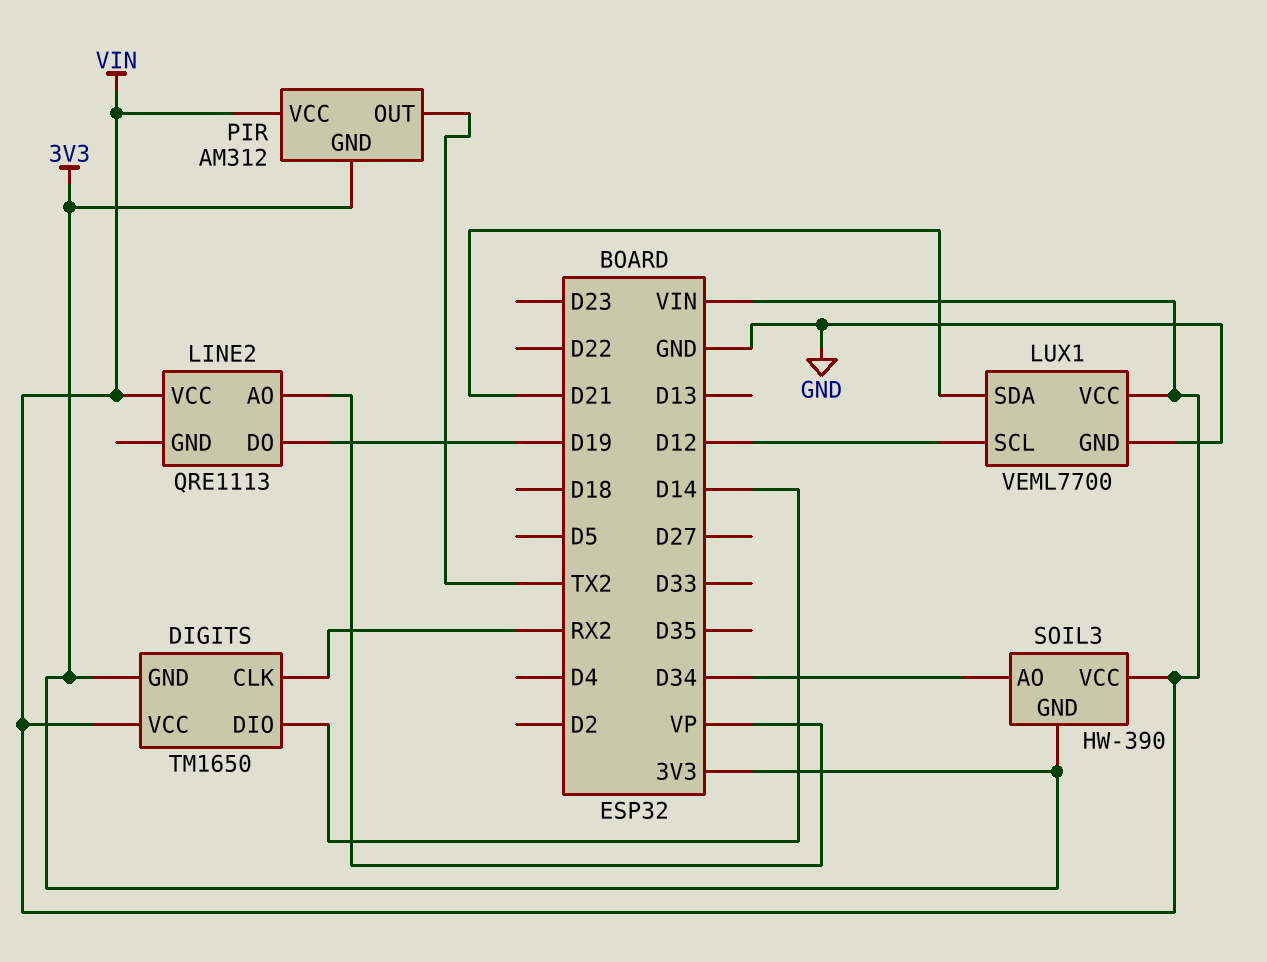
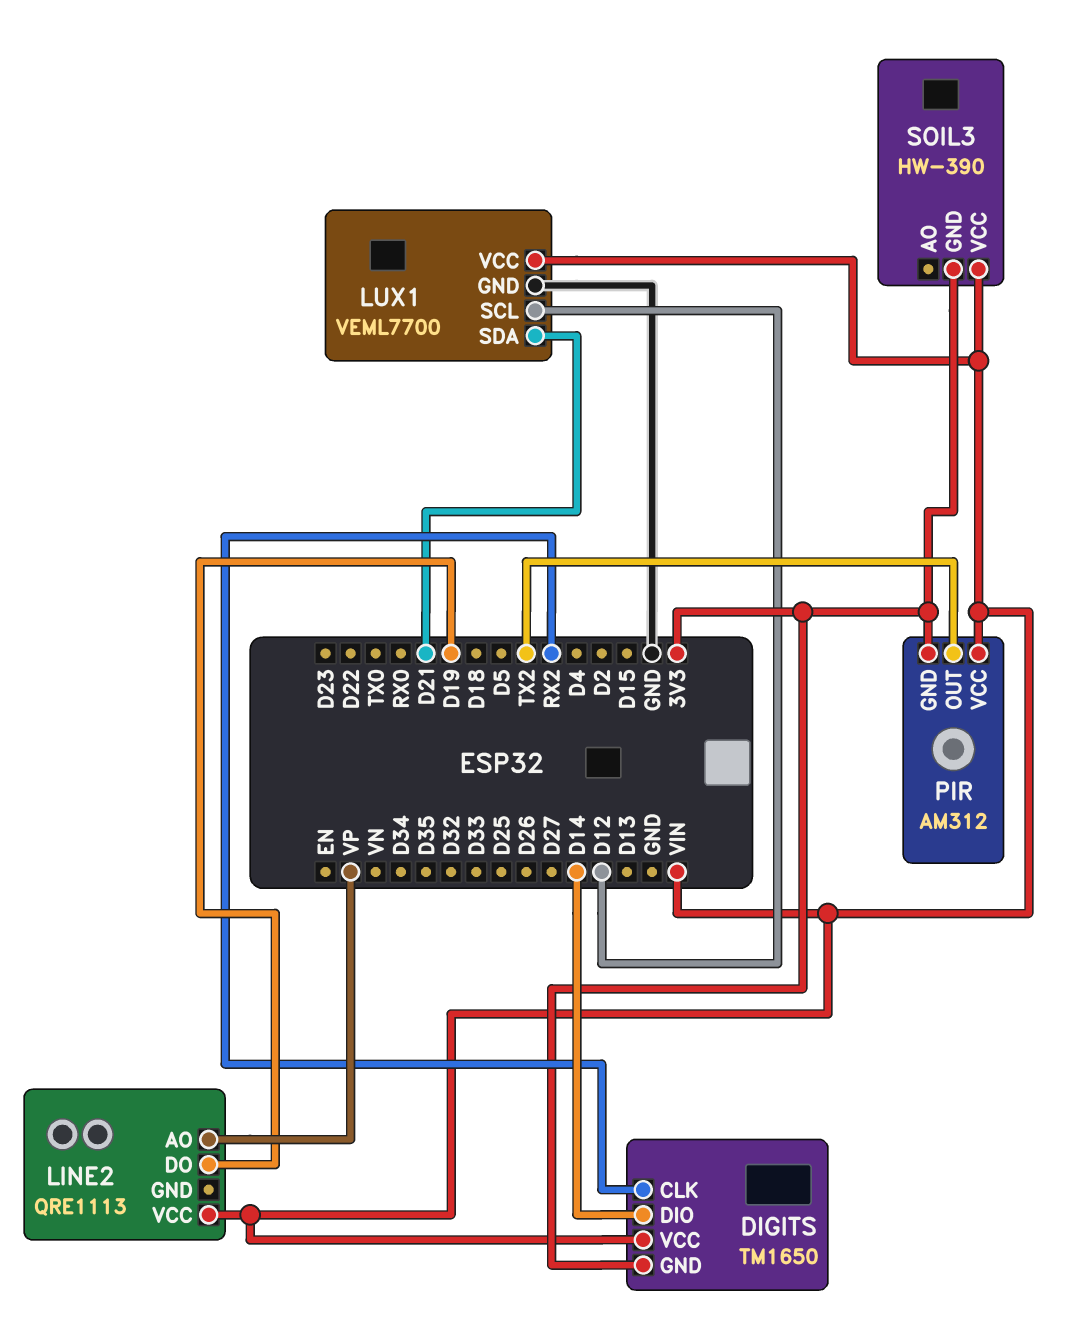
SOIL3 pin AO: D34 -> none

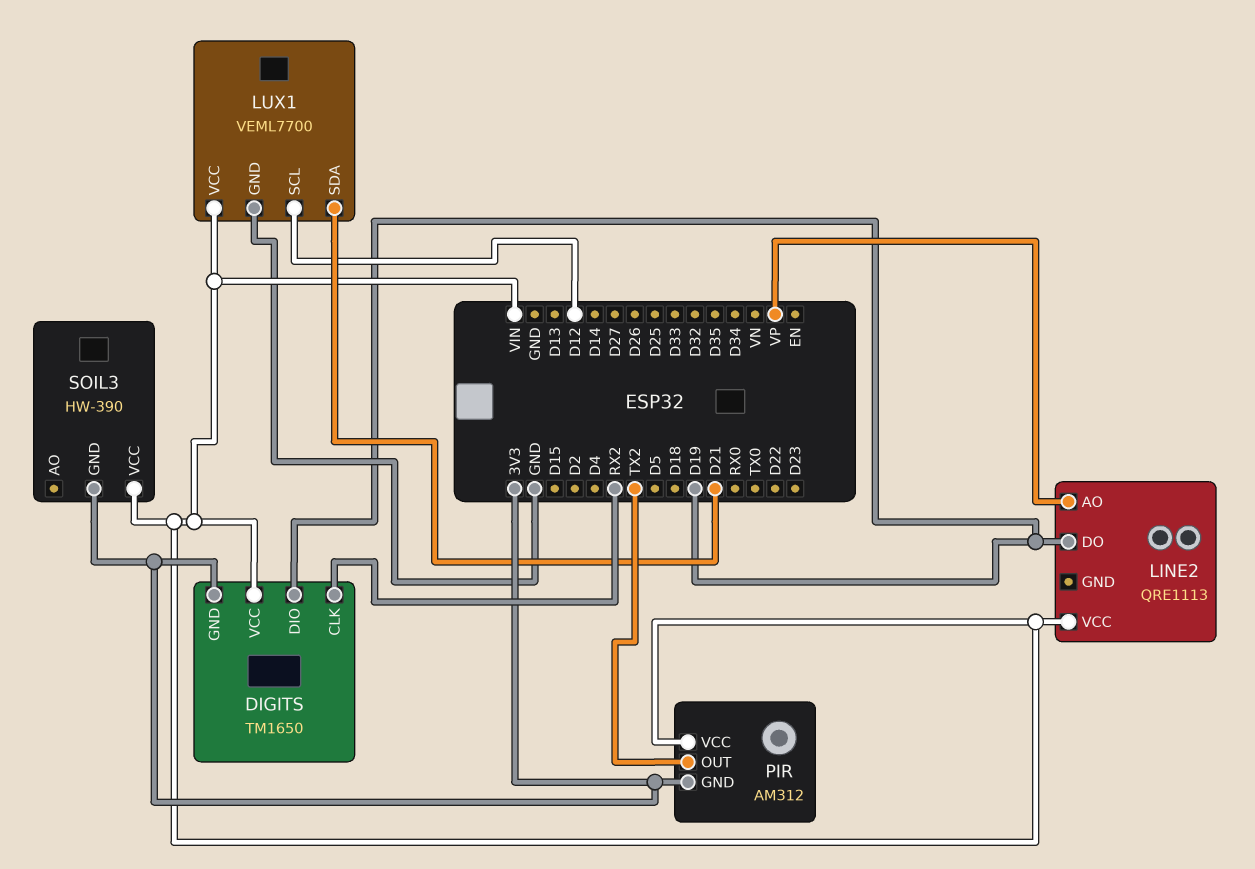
DIGITS pin DIO: D14 -> D19

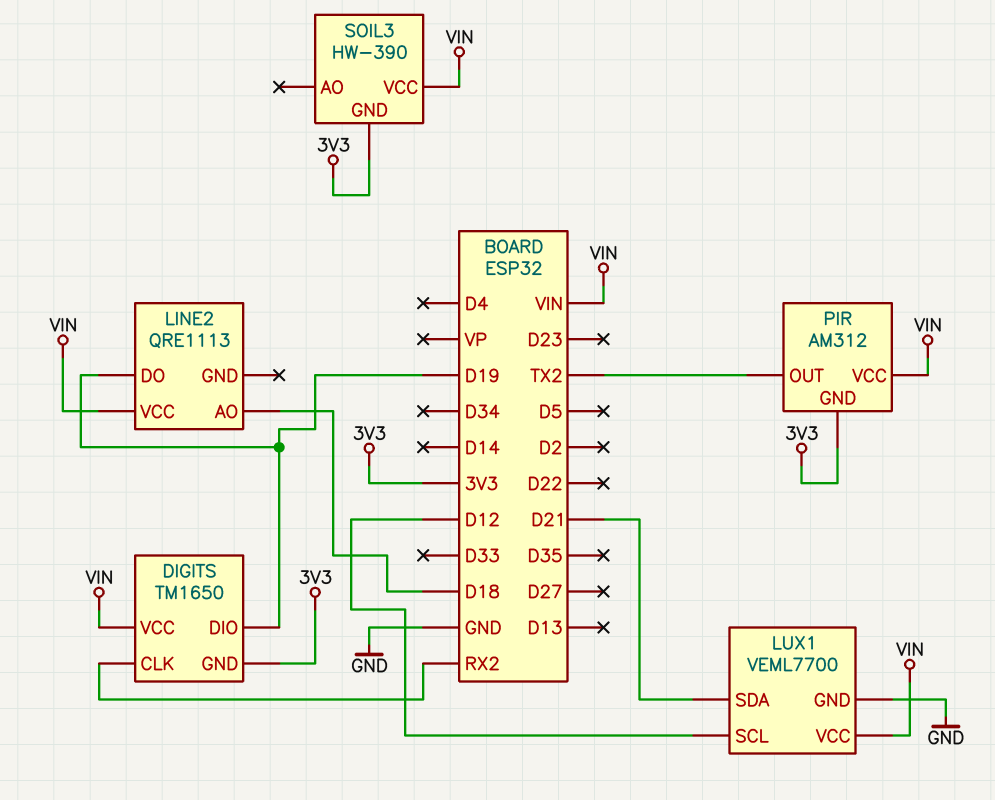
LINE2 pin AO: VP -> D18

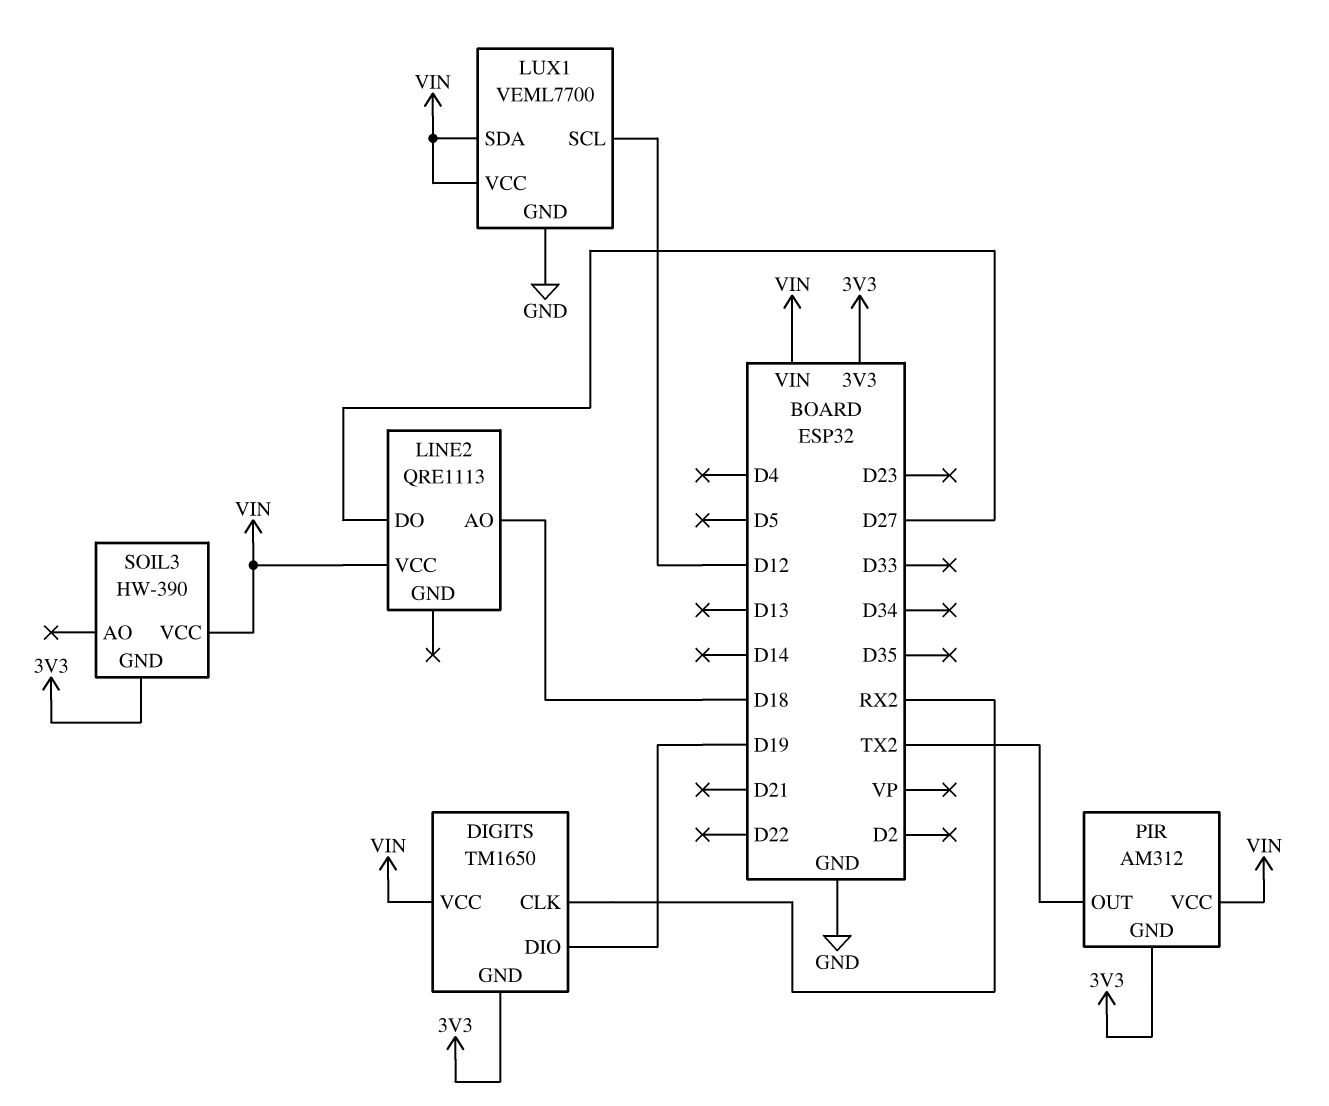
LINE2 pin DO: D19 -> D27
LUX1 pin SDA: D21 -> VIN

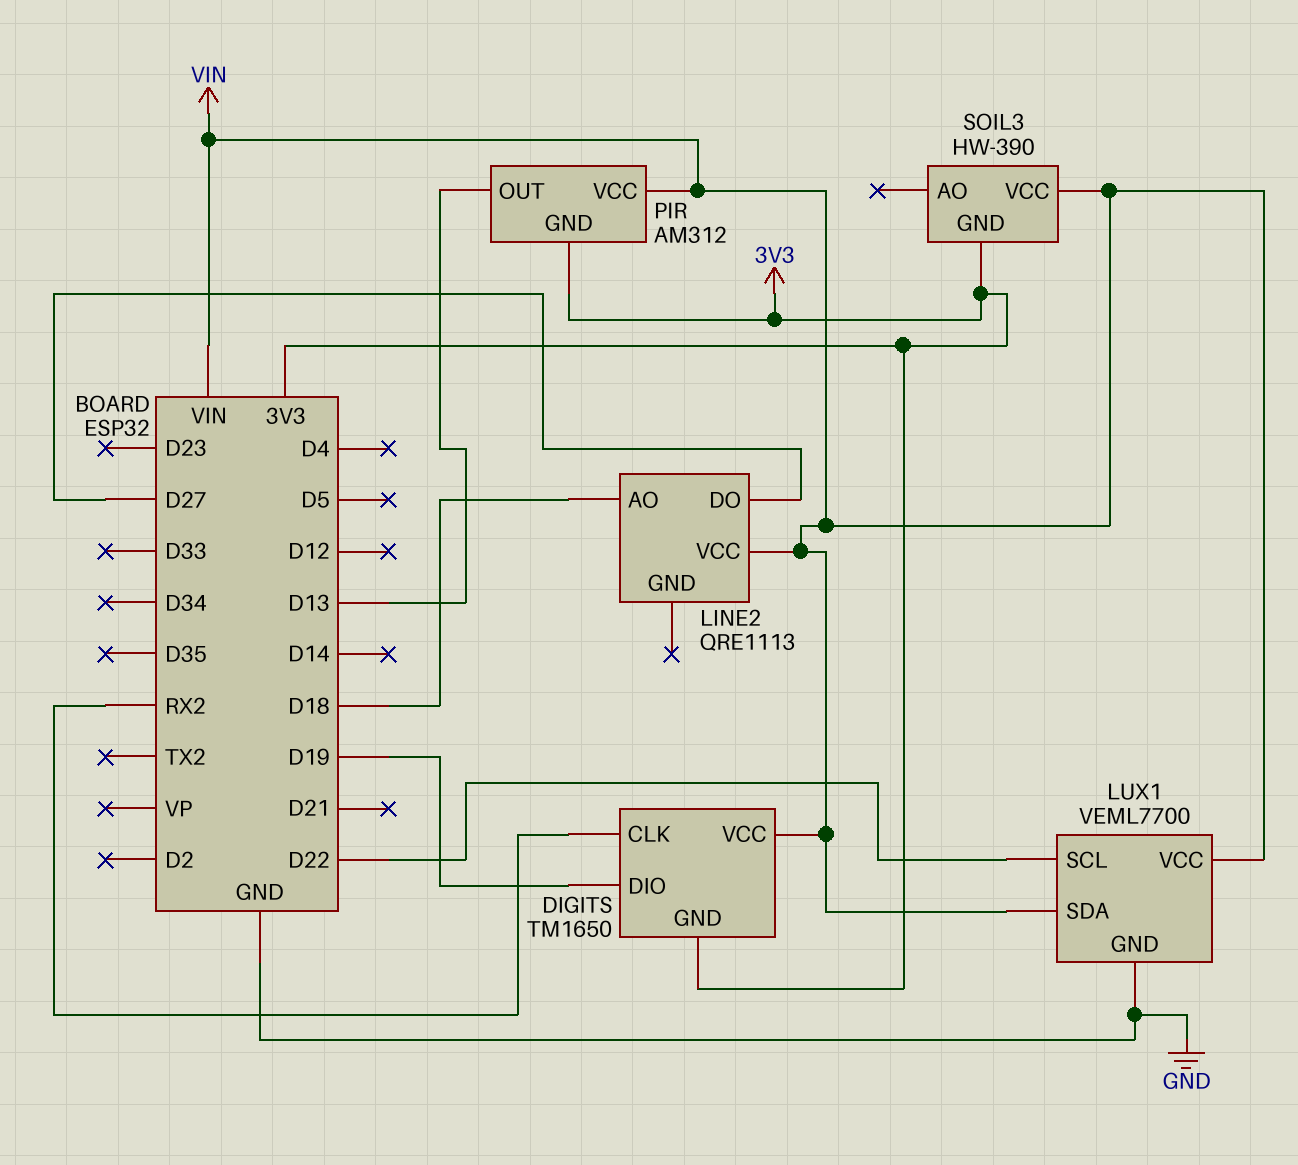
LUX1 pin SCL: D12 -> D22
PIR pin OUT: TX2 -> D13

